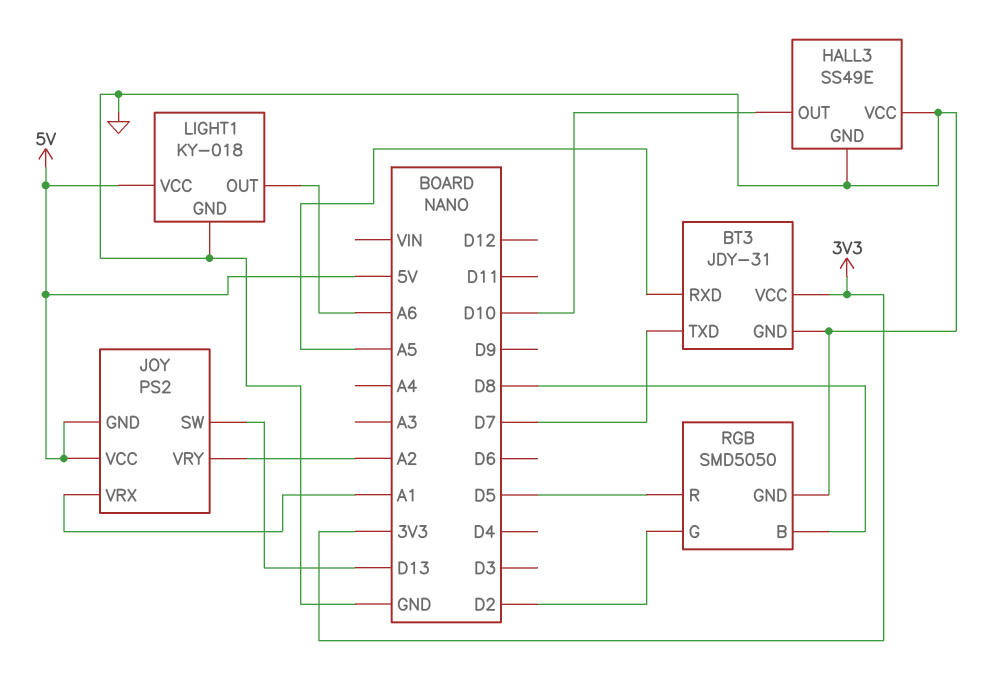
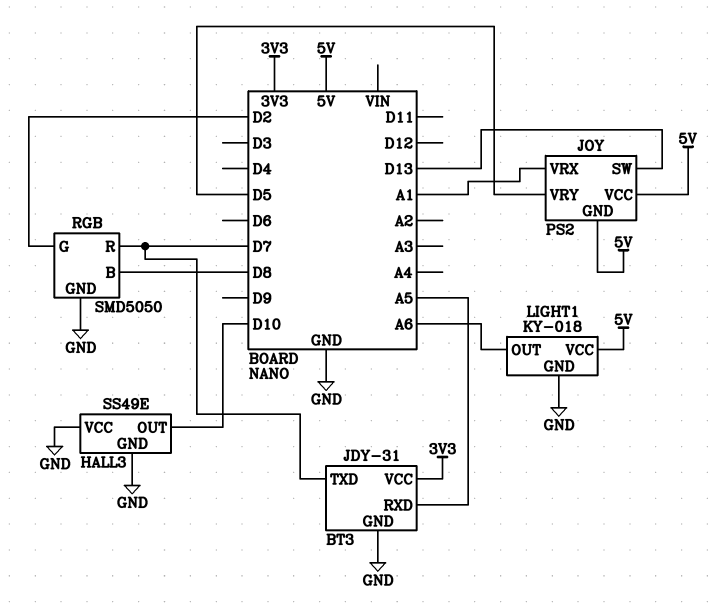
JOY pin VRY: A2 -> D5
RGB pin R: D5 -> D7

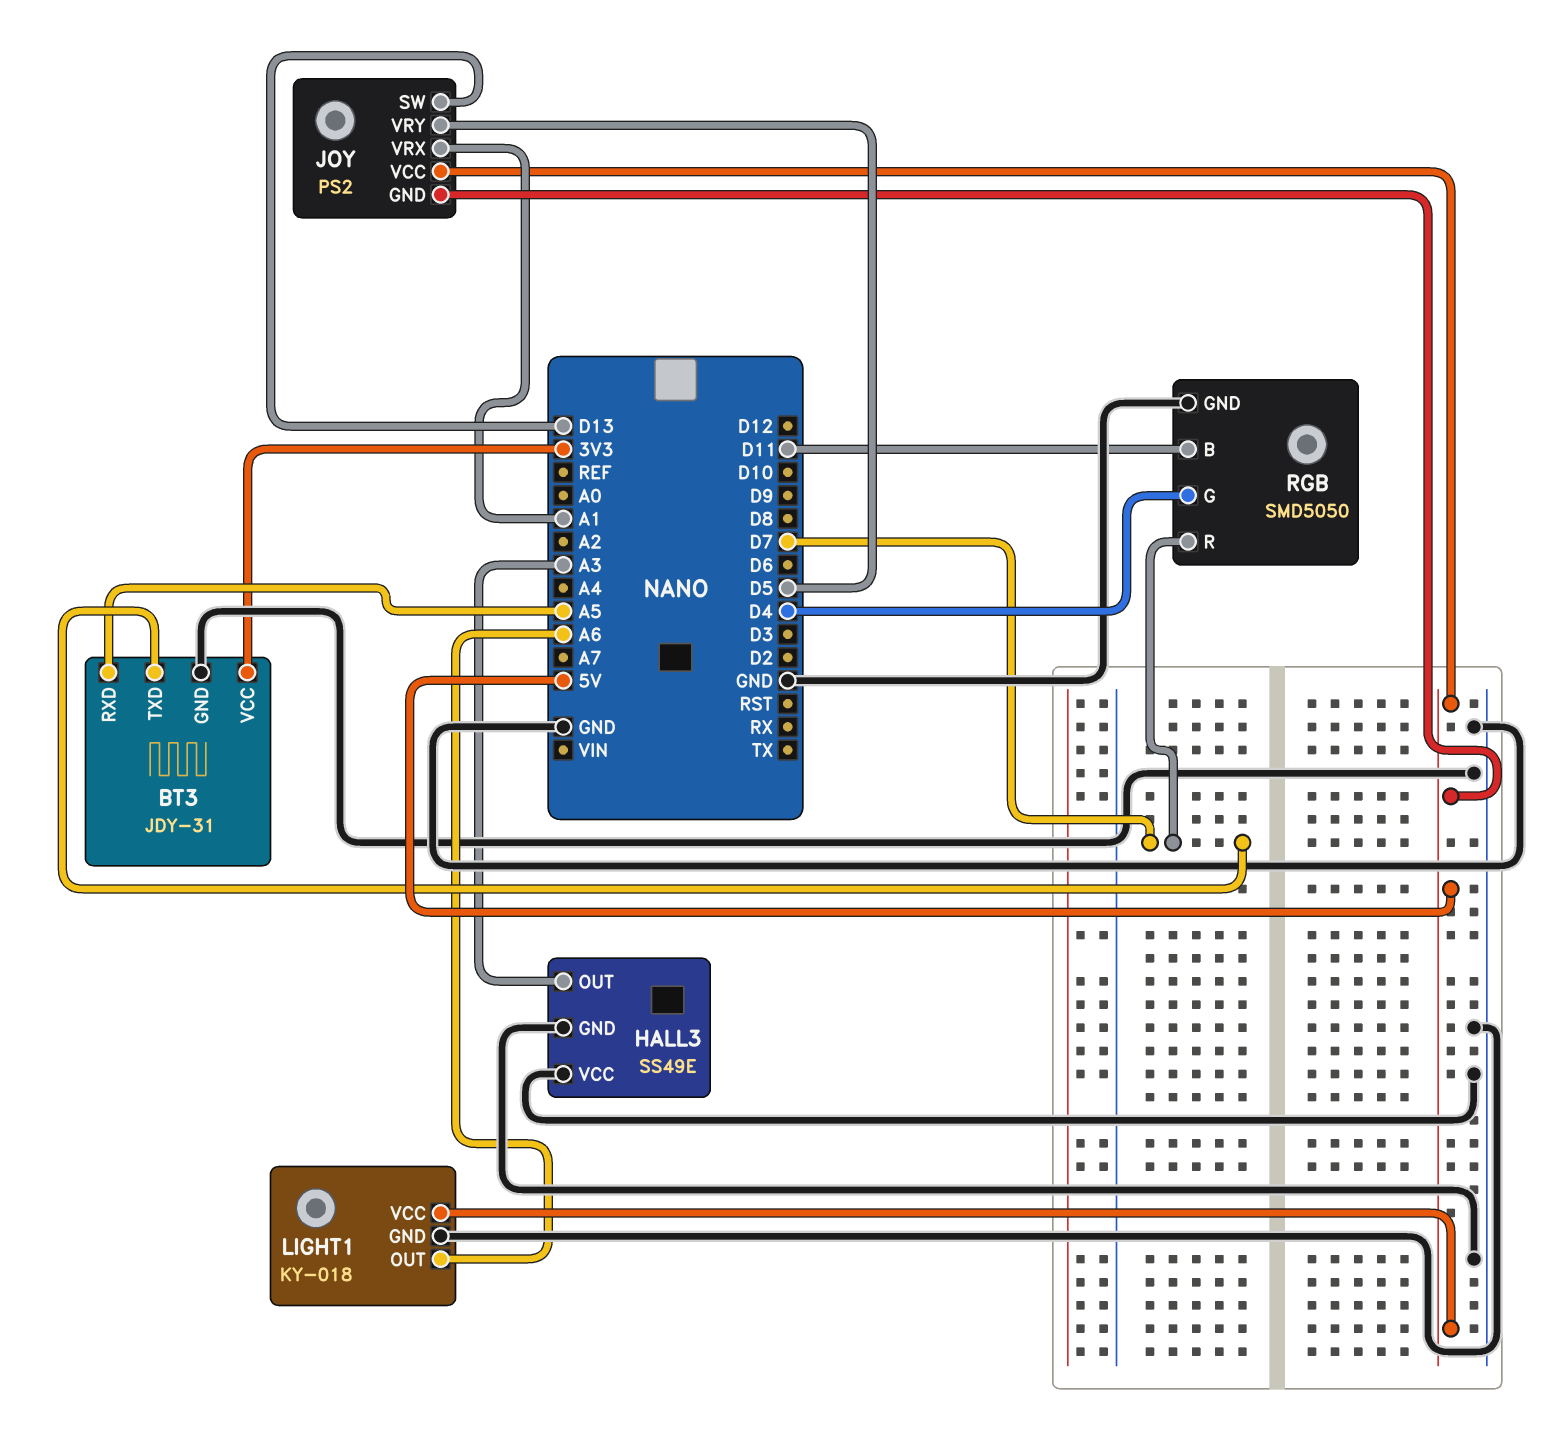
HALL3 pin OUT: D10 -> A3
RGB pin B: D8 -> D11
RGB pin G: D2 -> D4

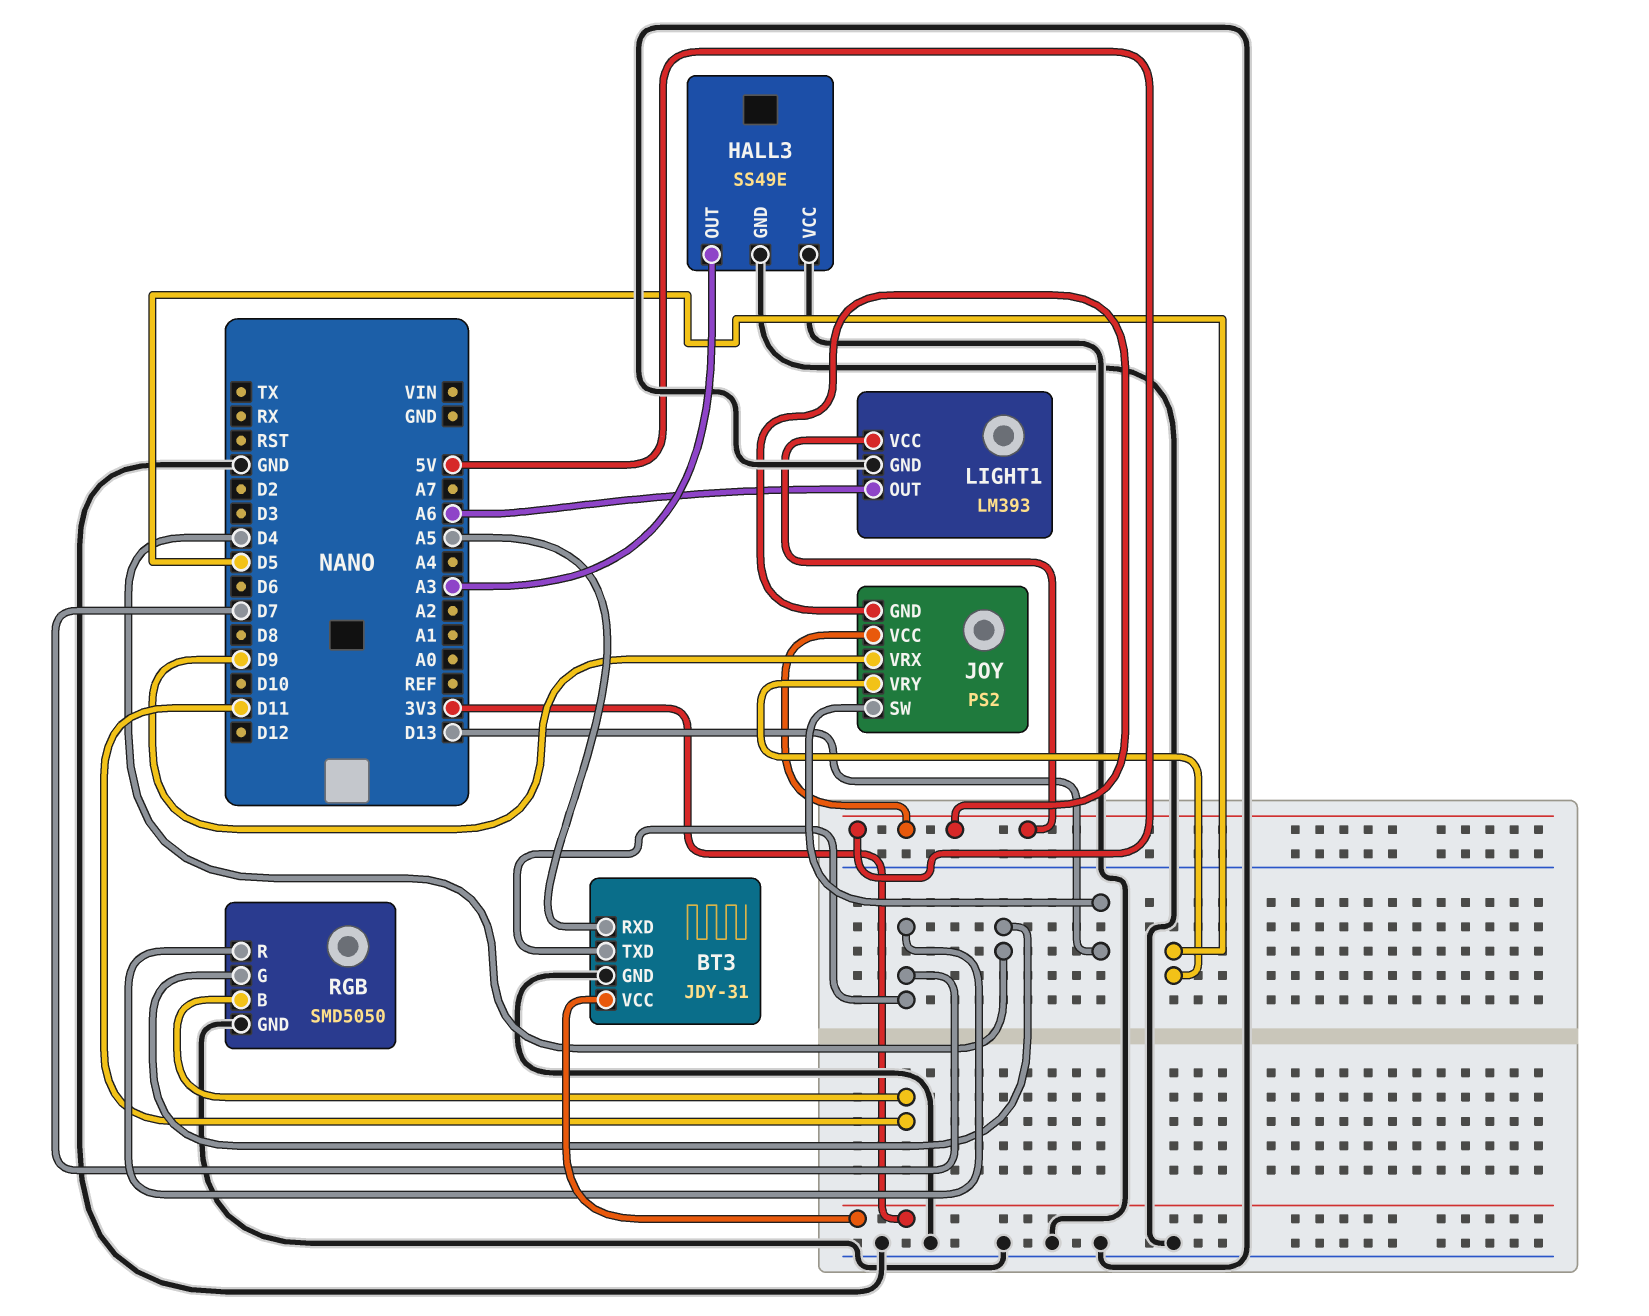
JOY pin VRX: A1 -> D9
LIGHT1: KY-018 -> LM393

